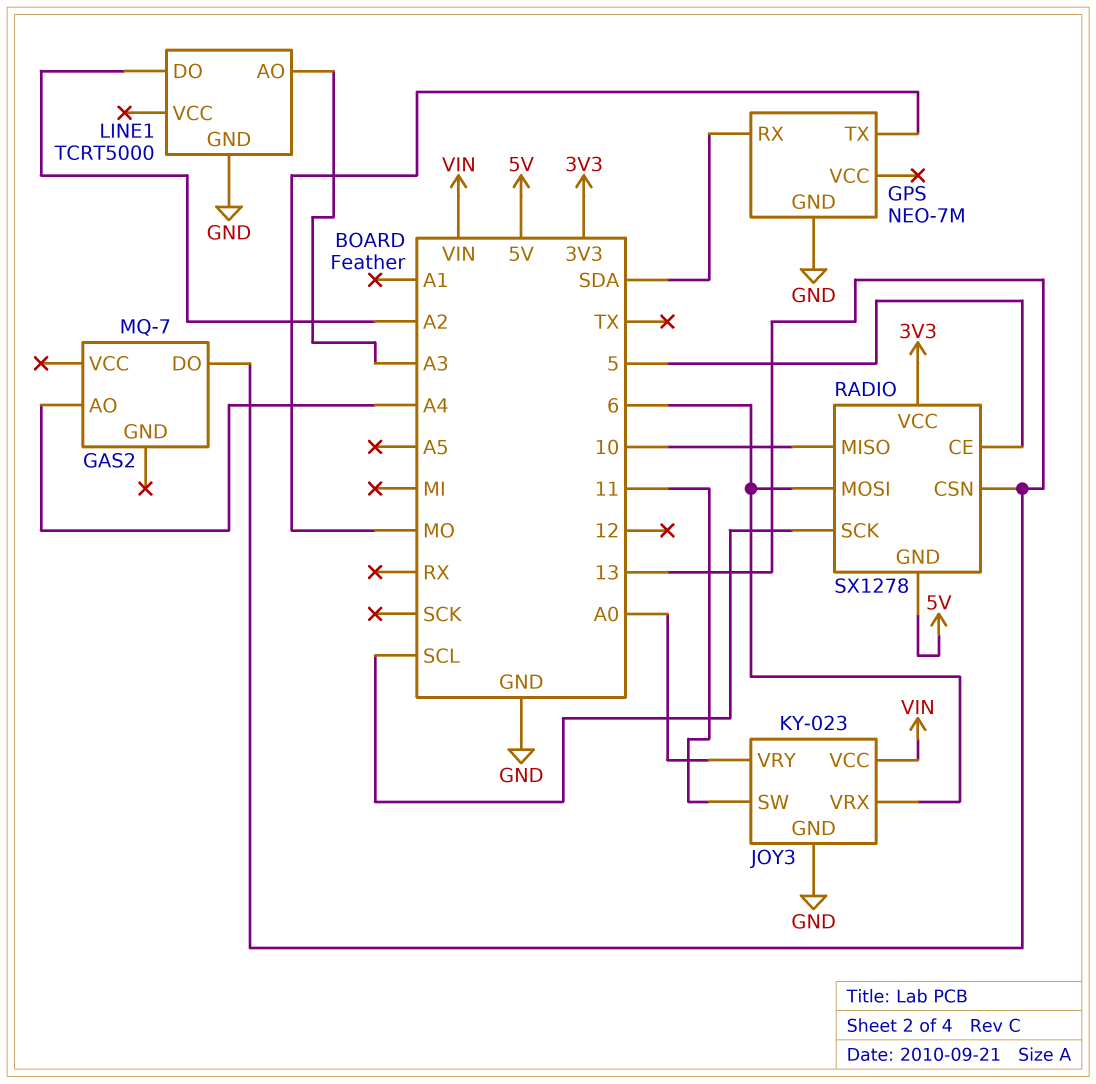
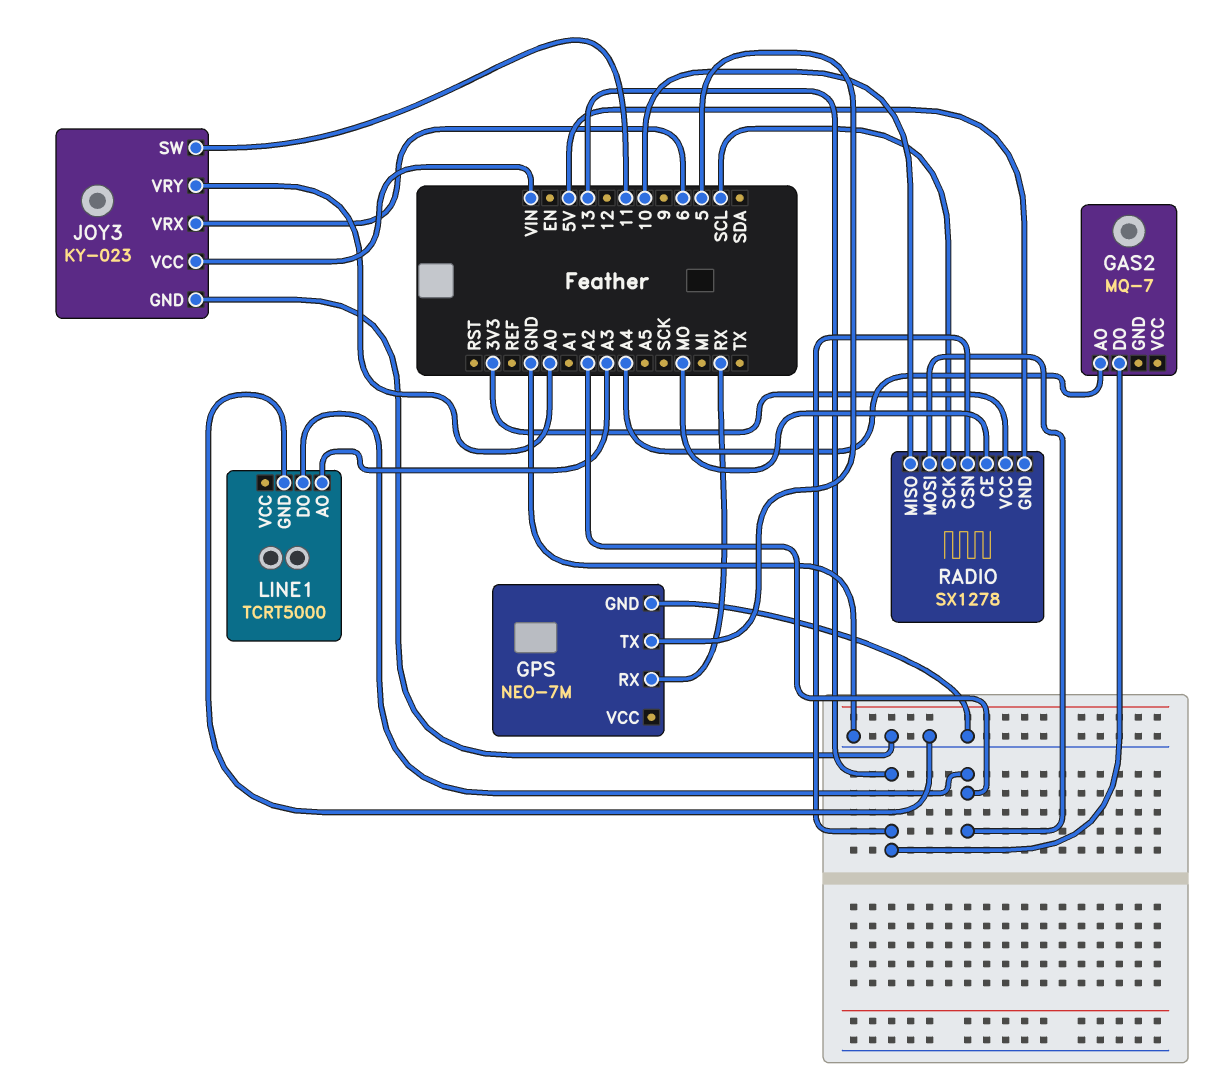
GPS pin RX: SDA -> RX
GPS pin TX: MO -> 5
RADIO pin CE: 5 -> MO
RADIO pin MOSI: 6 -> A2

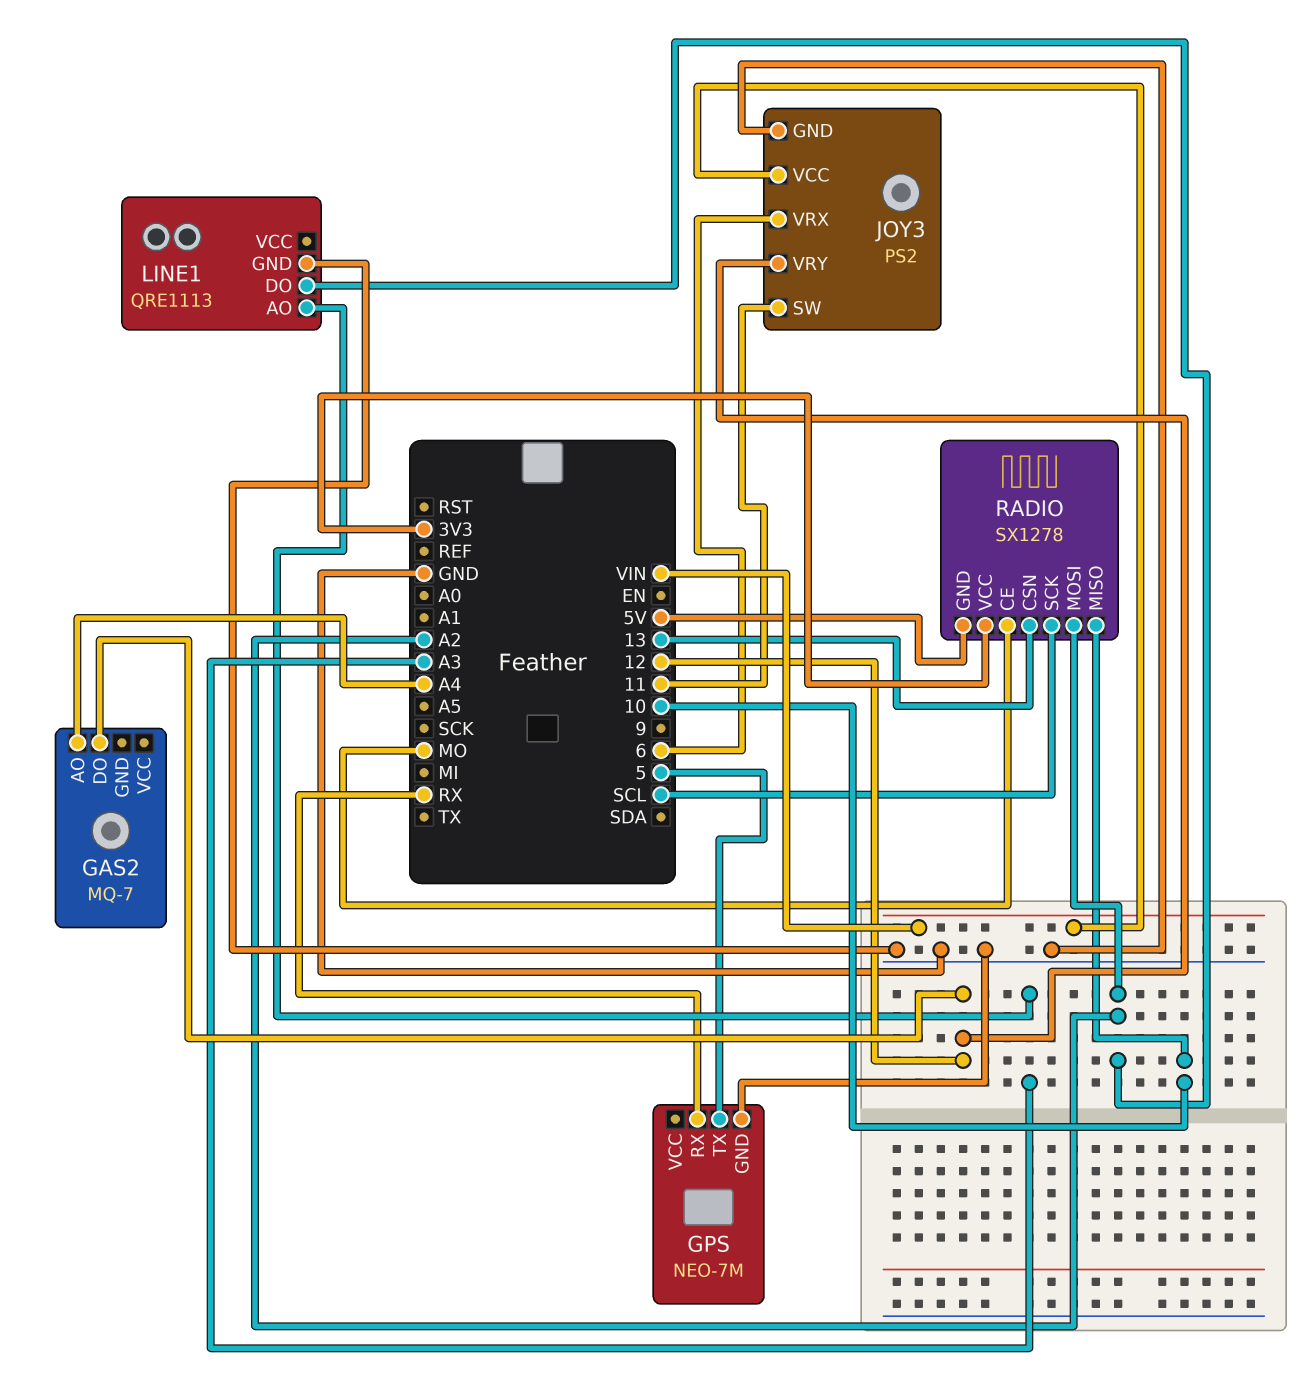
GAS2 pin DO: 13 -> 12
JOY3: KY-023 -> PS2
JOY3 pin VRY: A0 -> 12
LINE1: TCRT5000 -> QRE1113

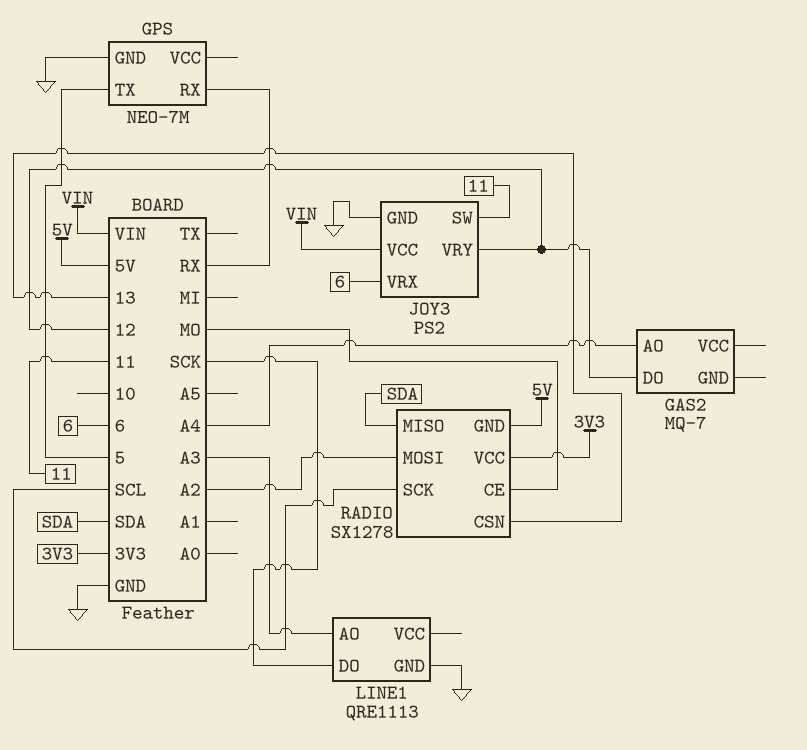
LINE1 pin DO: A2 -> SCK
RADIO pin MISO: 10 -> SDA

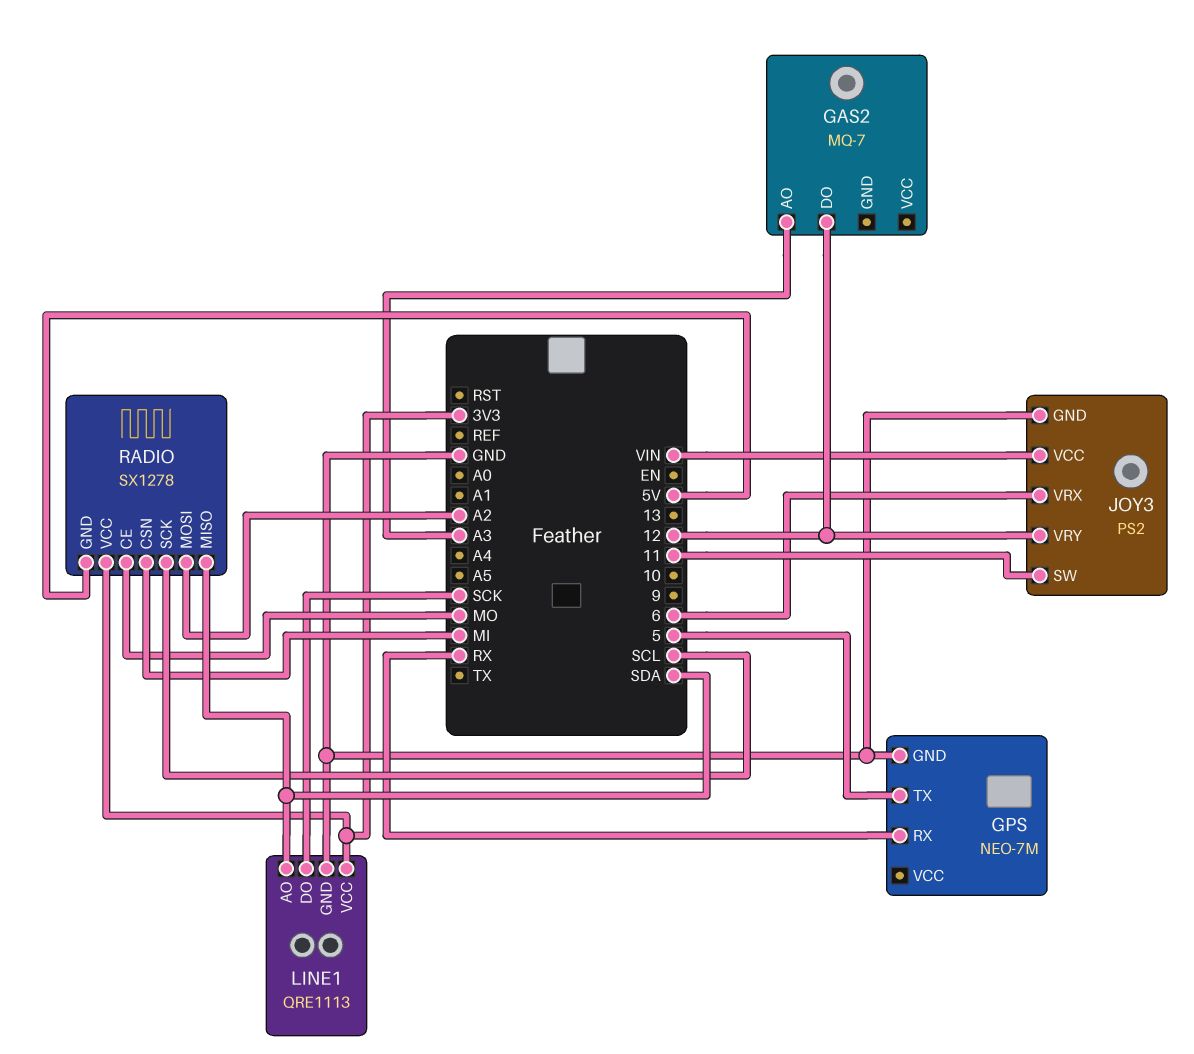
GAS2 pin AO: A4 -> A3
LINE1 pin AO: A3 -> SDA
LINE1 pin VCC: none -> 3V3
RADIO pin CSN: 13 -> MI

